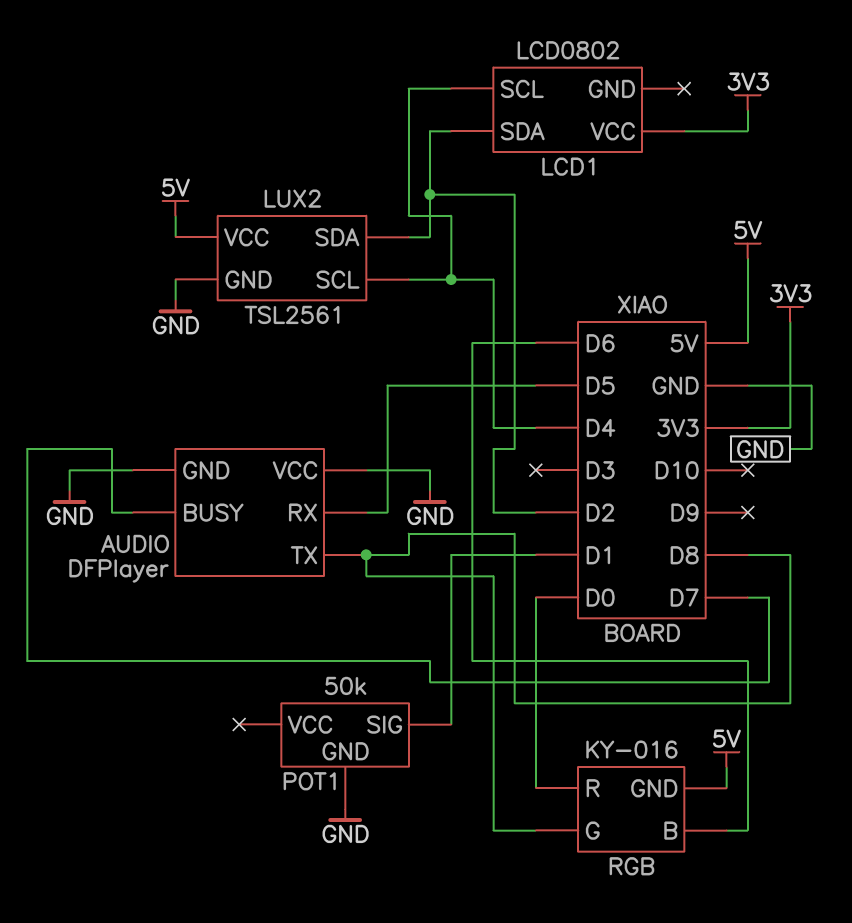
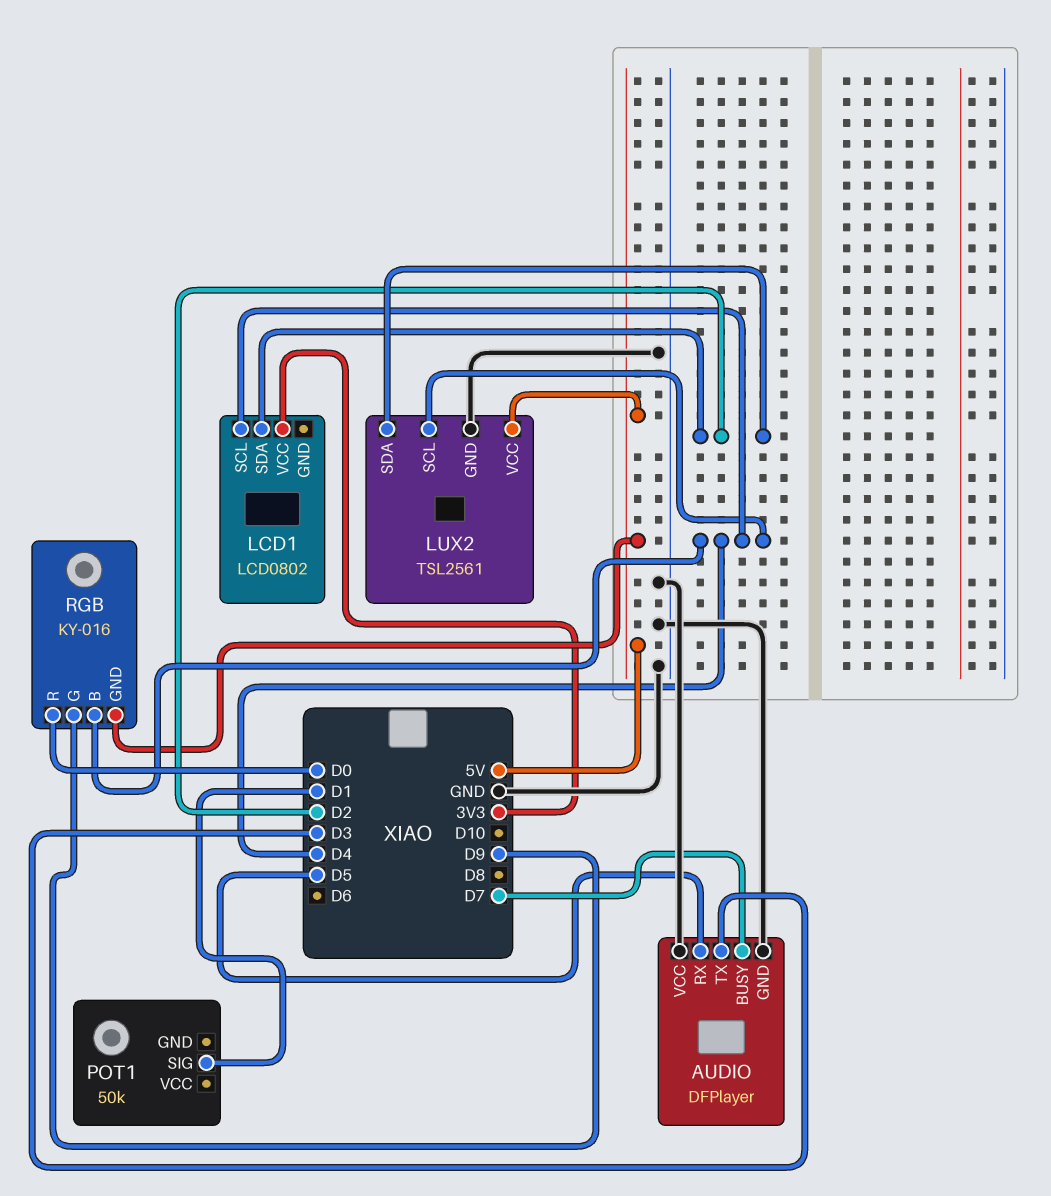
AUDIO pin TX: D8 -> D3
POT1 pin GND: GND -> none
RGB pin B: D6 -> D4
RGB pin G: D8 -> D9

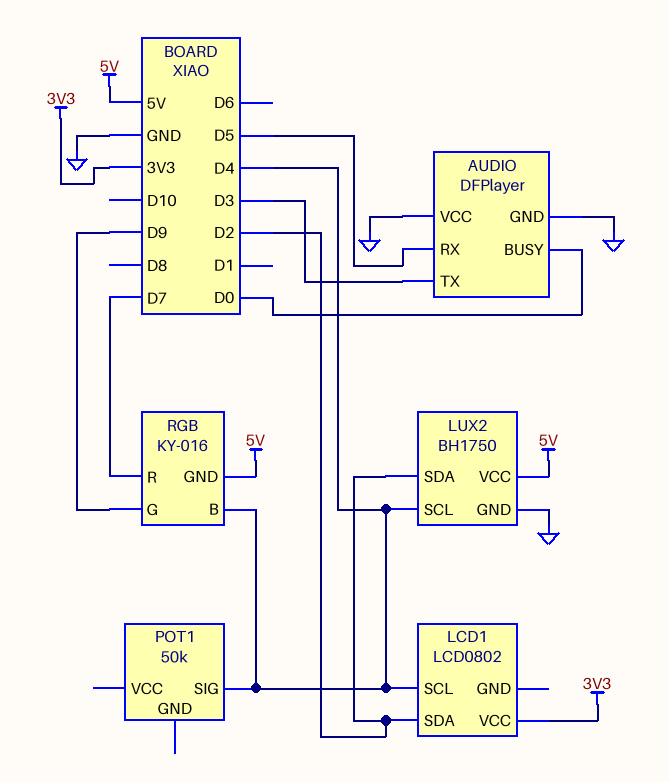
AUDIO pin BUSY: D7 -> D0
LUX2: TSL2561 -> BH1750
POT1 pin SIG: D1 -> D4
RGB pin R: D0 -> D7

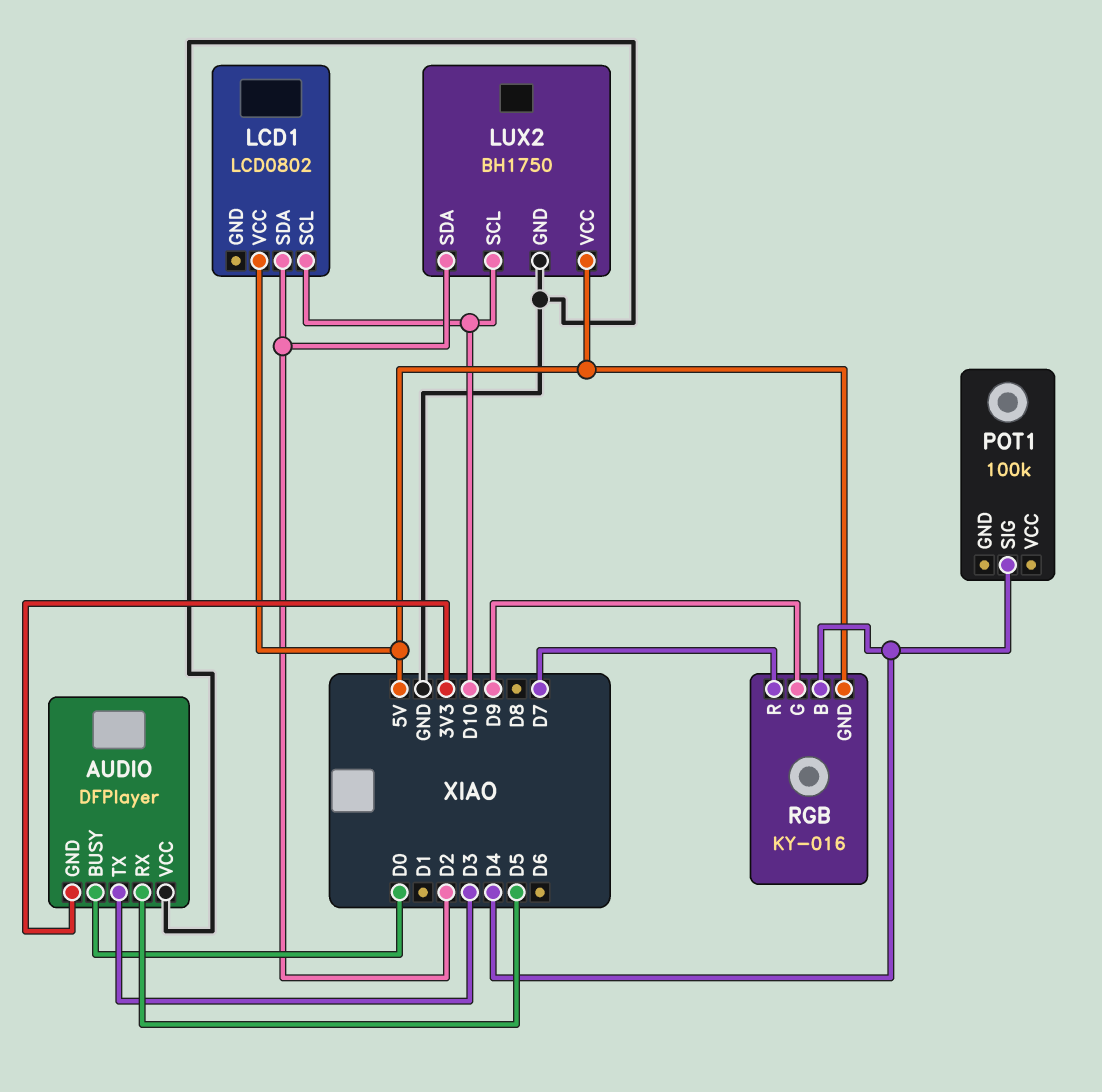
AUDIO pin GND: GND -> 3V3
LCD1 pin SCL: D4 -> D10
LCD1 pin VCC: 3V3 -> 5V
LUX2 pin SCL: D4 -> D10
POT1: 50k -> 100k

